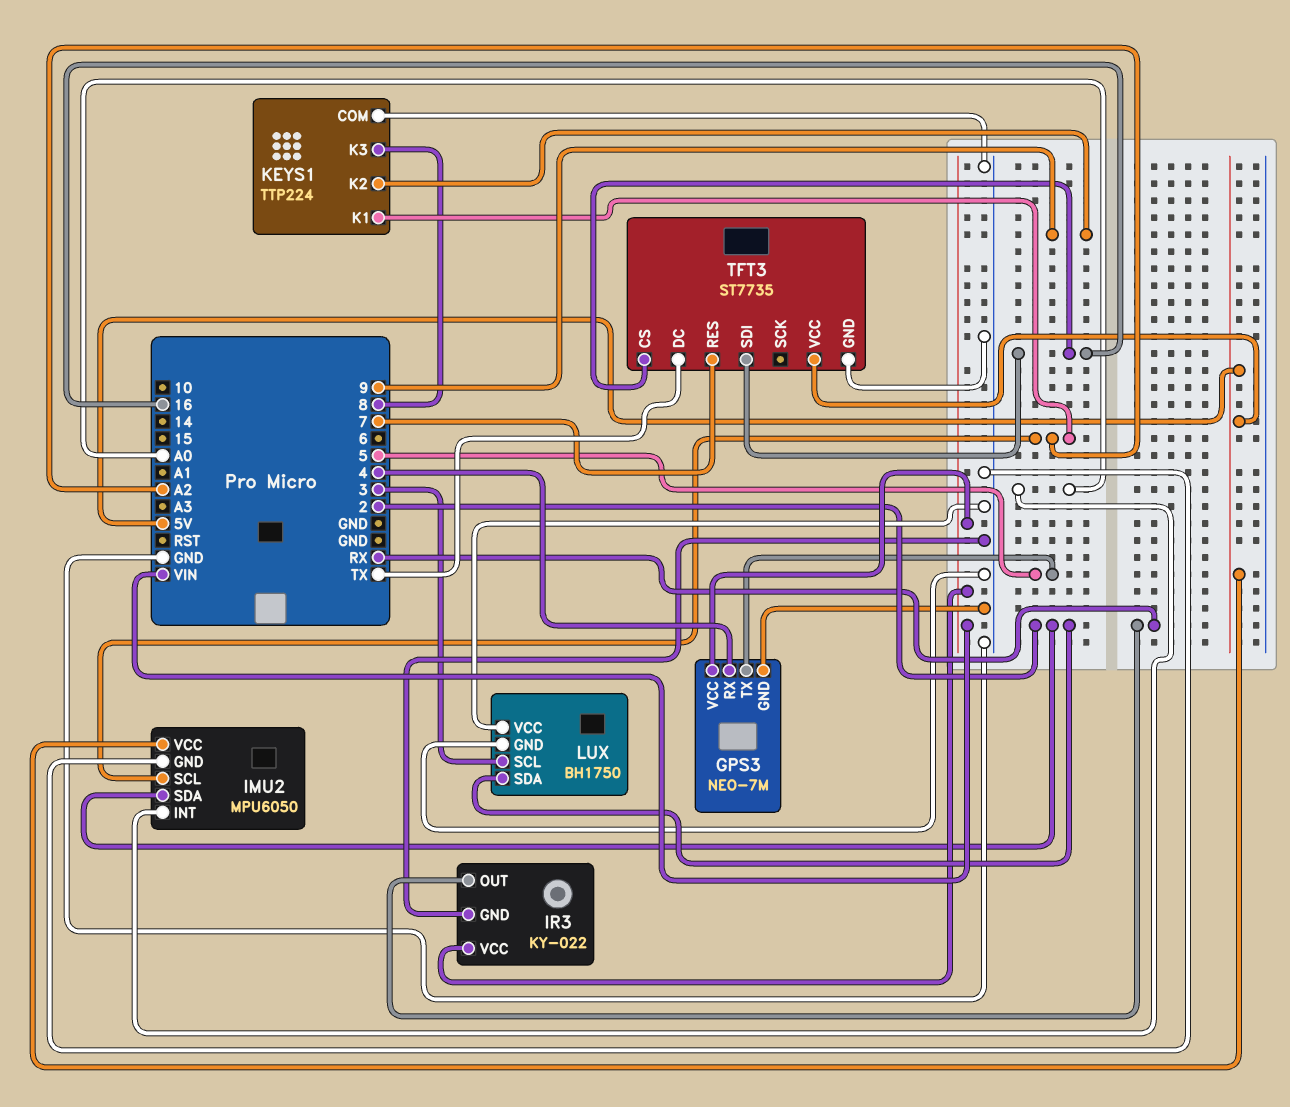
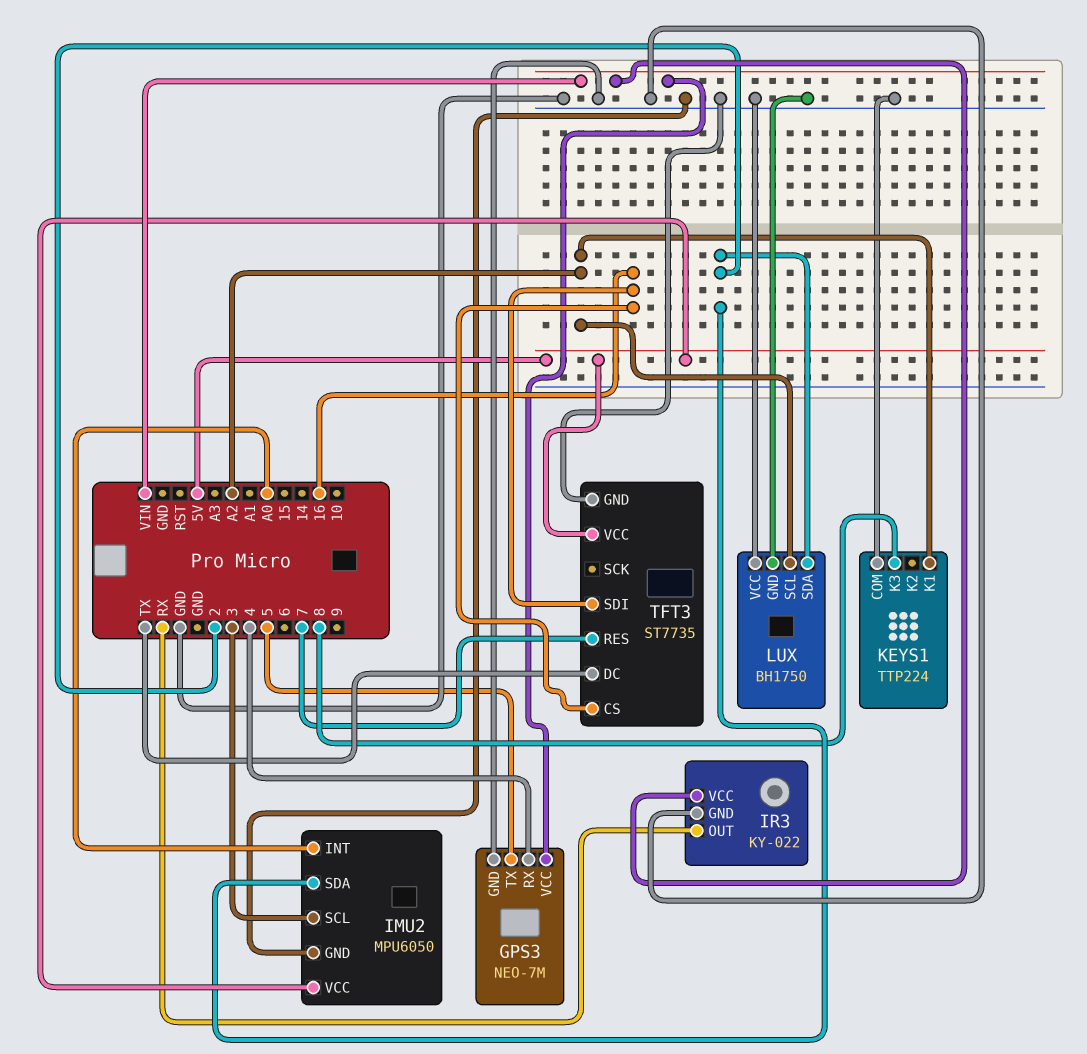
IMU2 pin SCL: A2 -> 3
KEYS1 pin K2: 9 -> none
LUX pin SCL: 3 -> A2

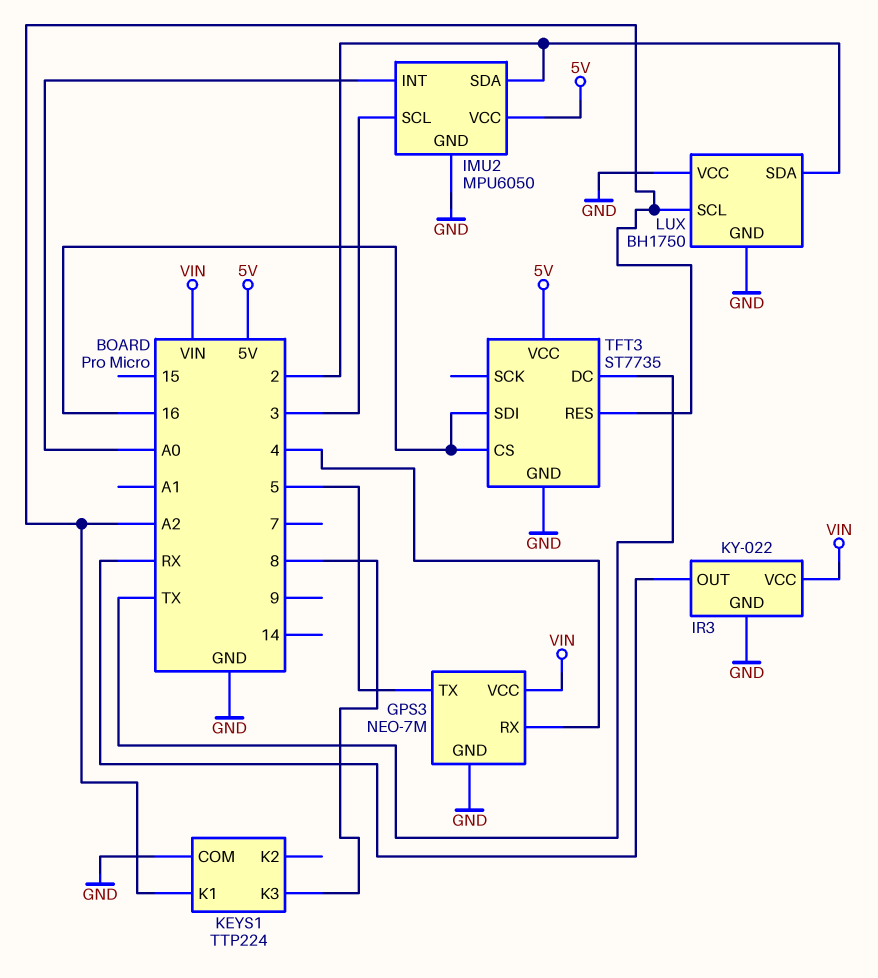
TFT3 pin RES: 7 -> A2

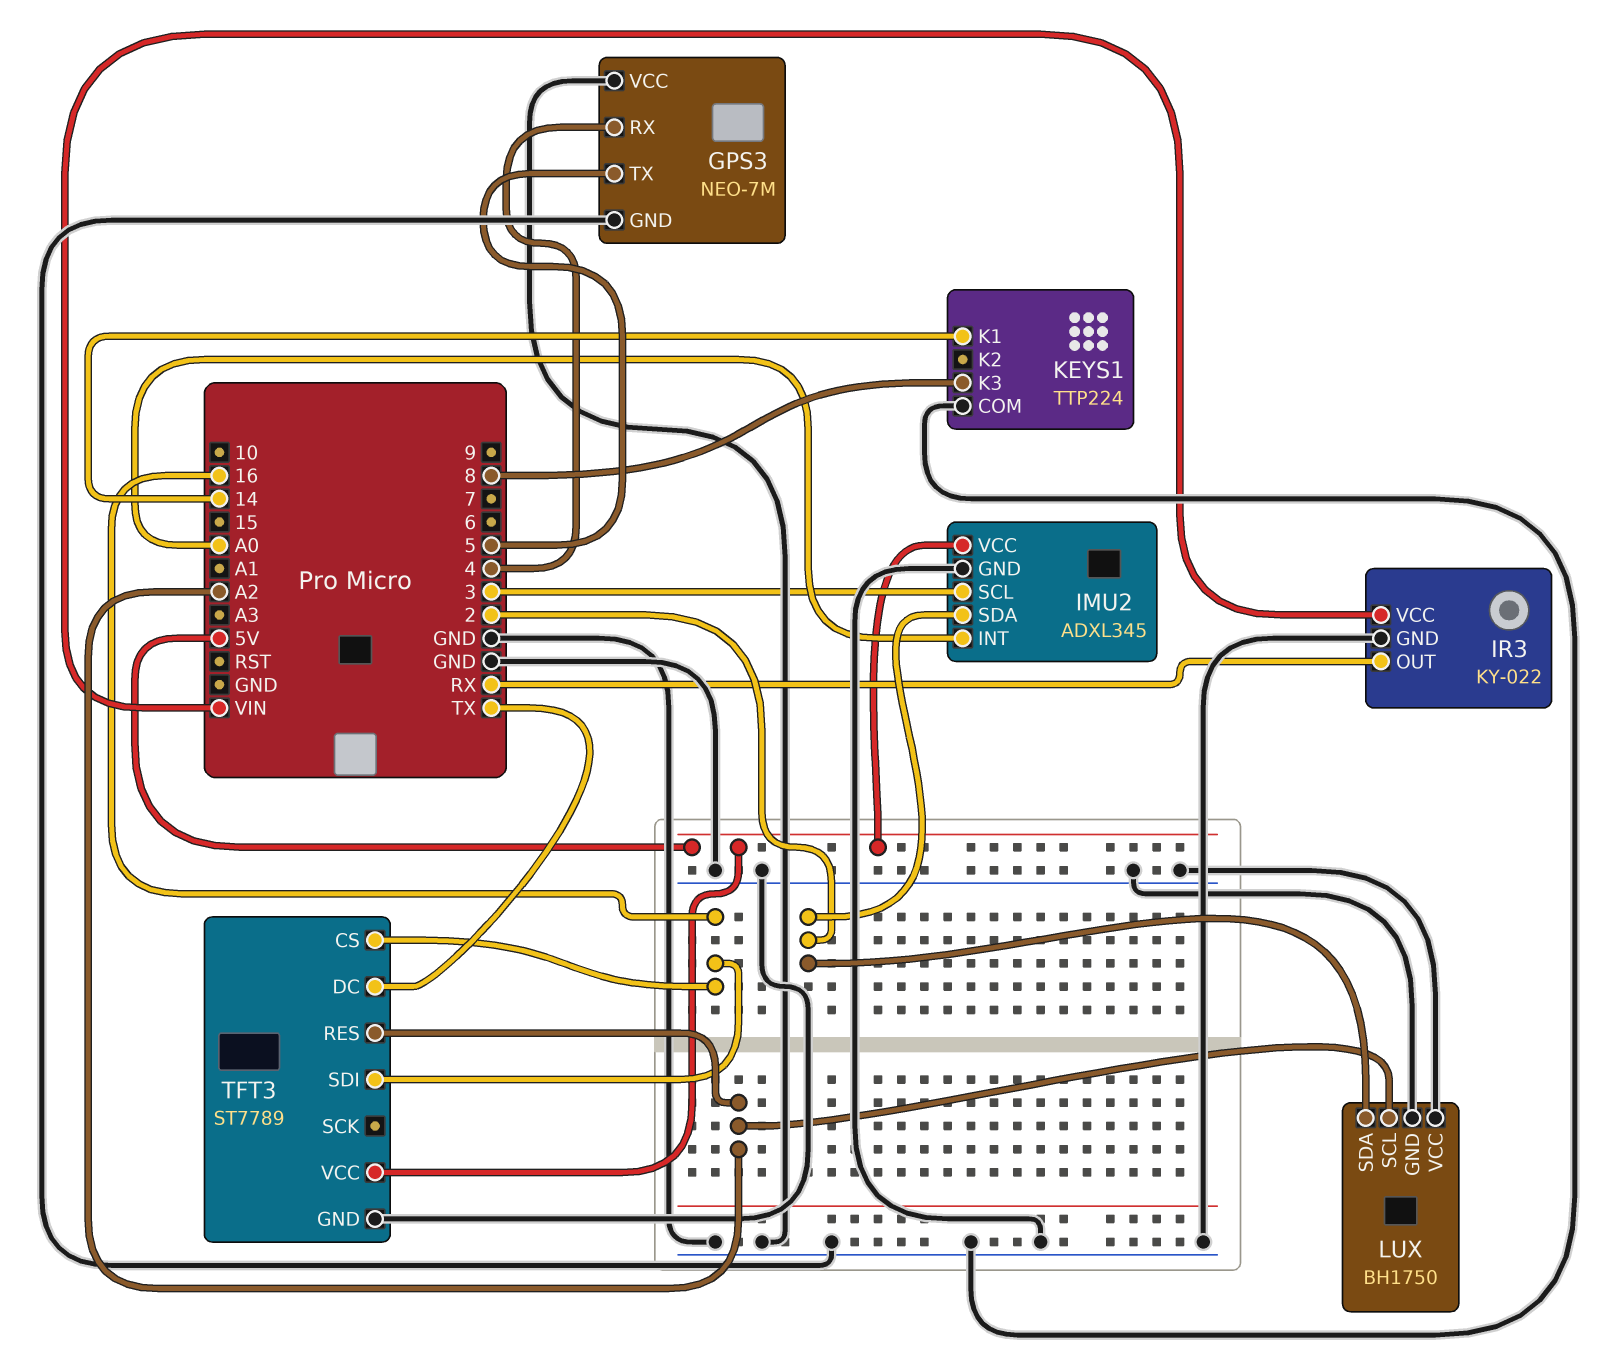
GPS3 pin VCC: VIN -> GND
IMU2: MPU6050 -> ADXL345
KEYS1 pin K1: A2 -> 14
TFT3: ST7735 -> ST7789

